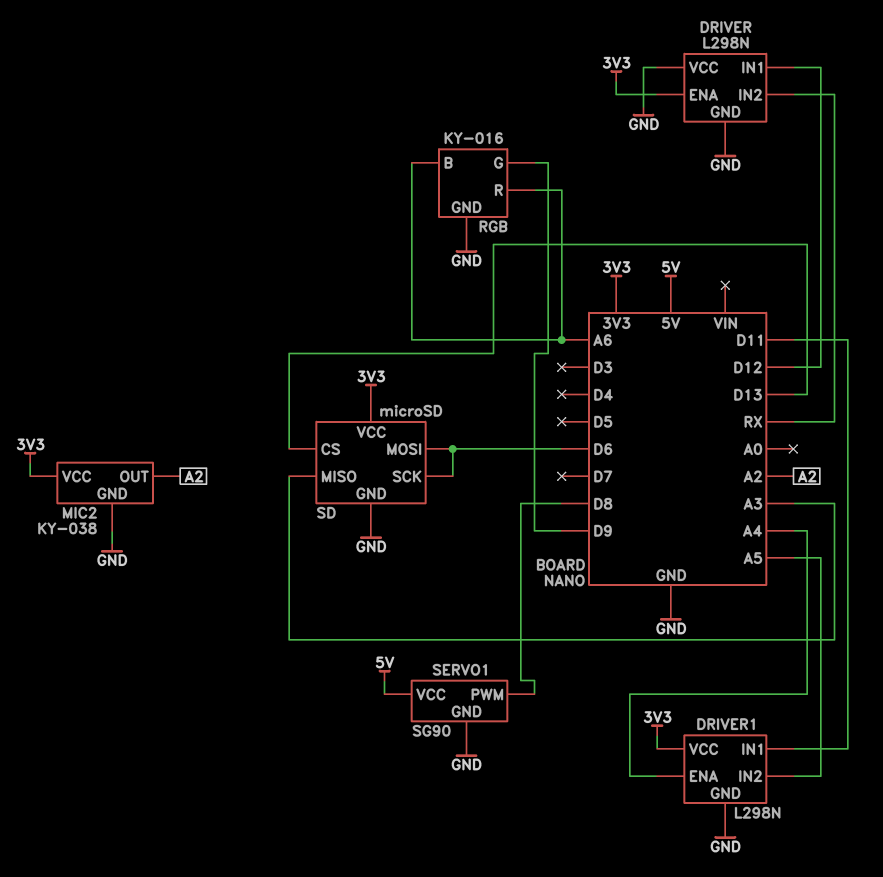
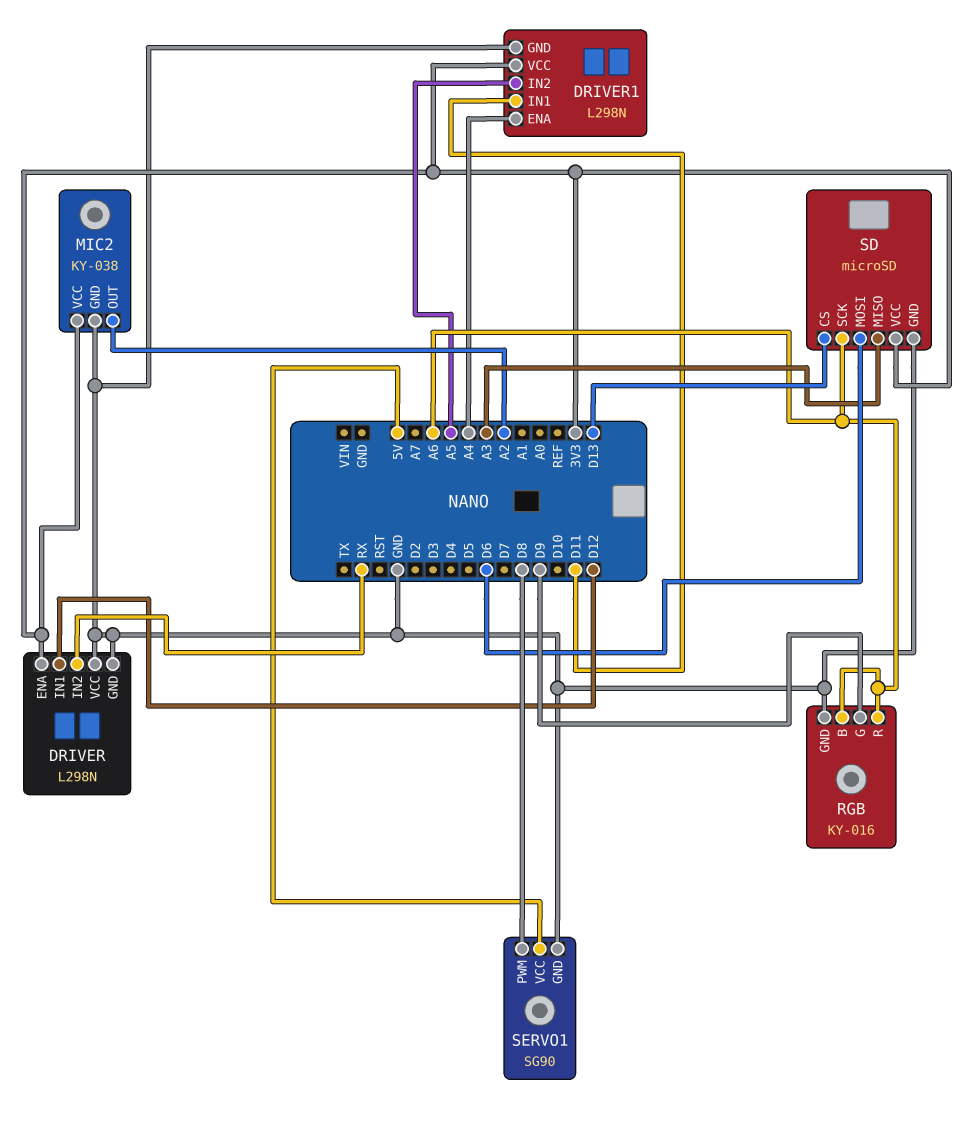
SD pin SCK: D6 -> A6

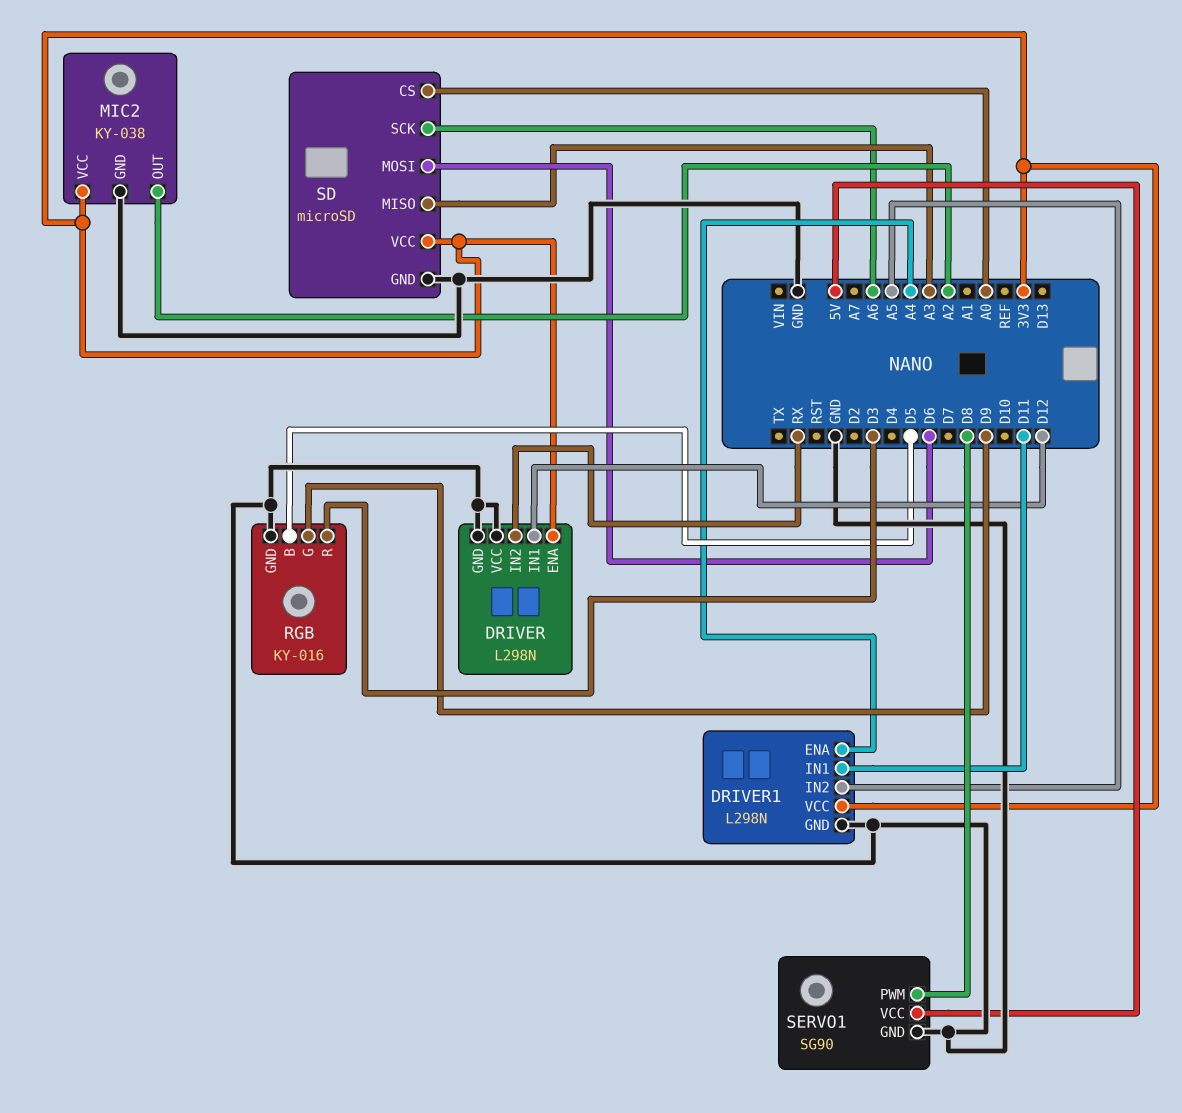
RGB pin B: A6 -> D5
RGB pin R: A6 -> D3
SD pin CS: D13 -> A0

